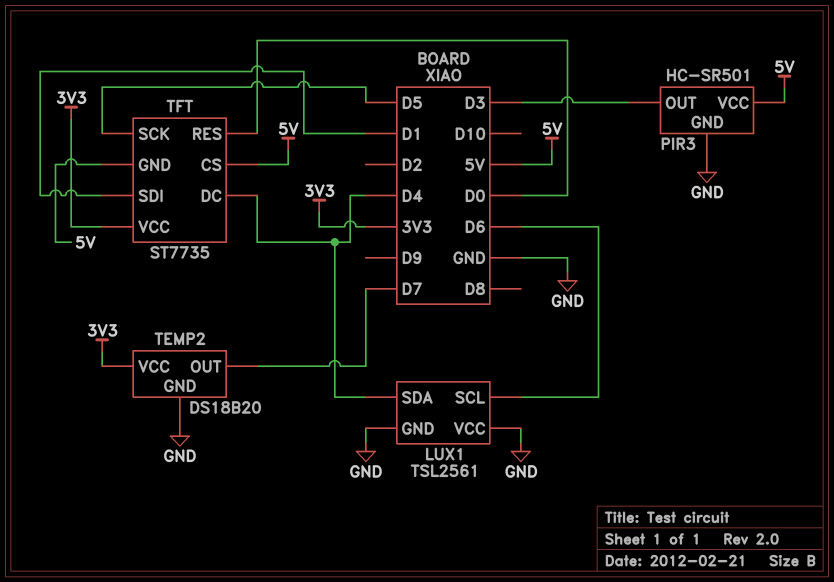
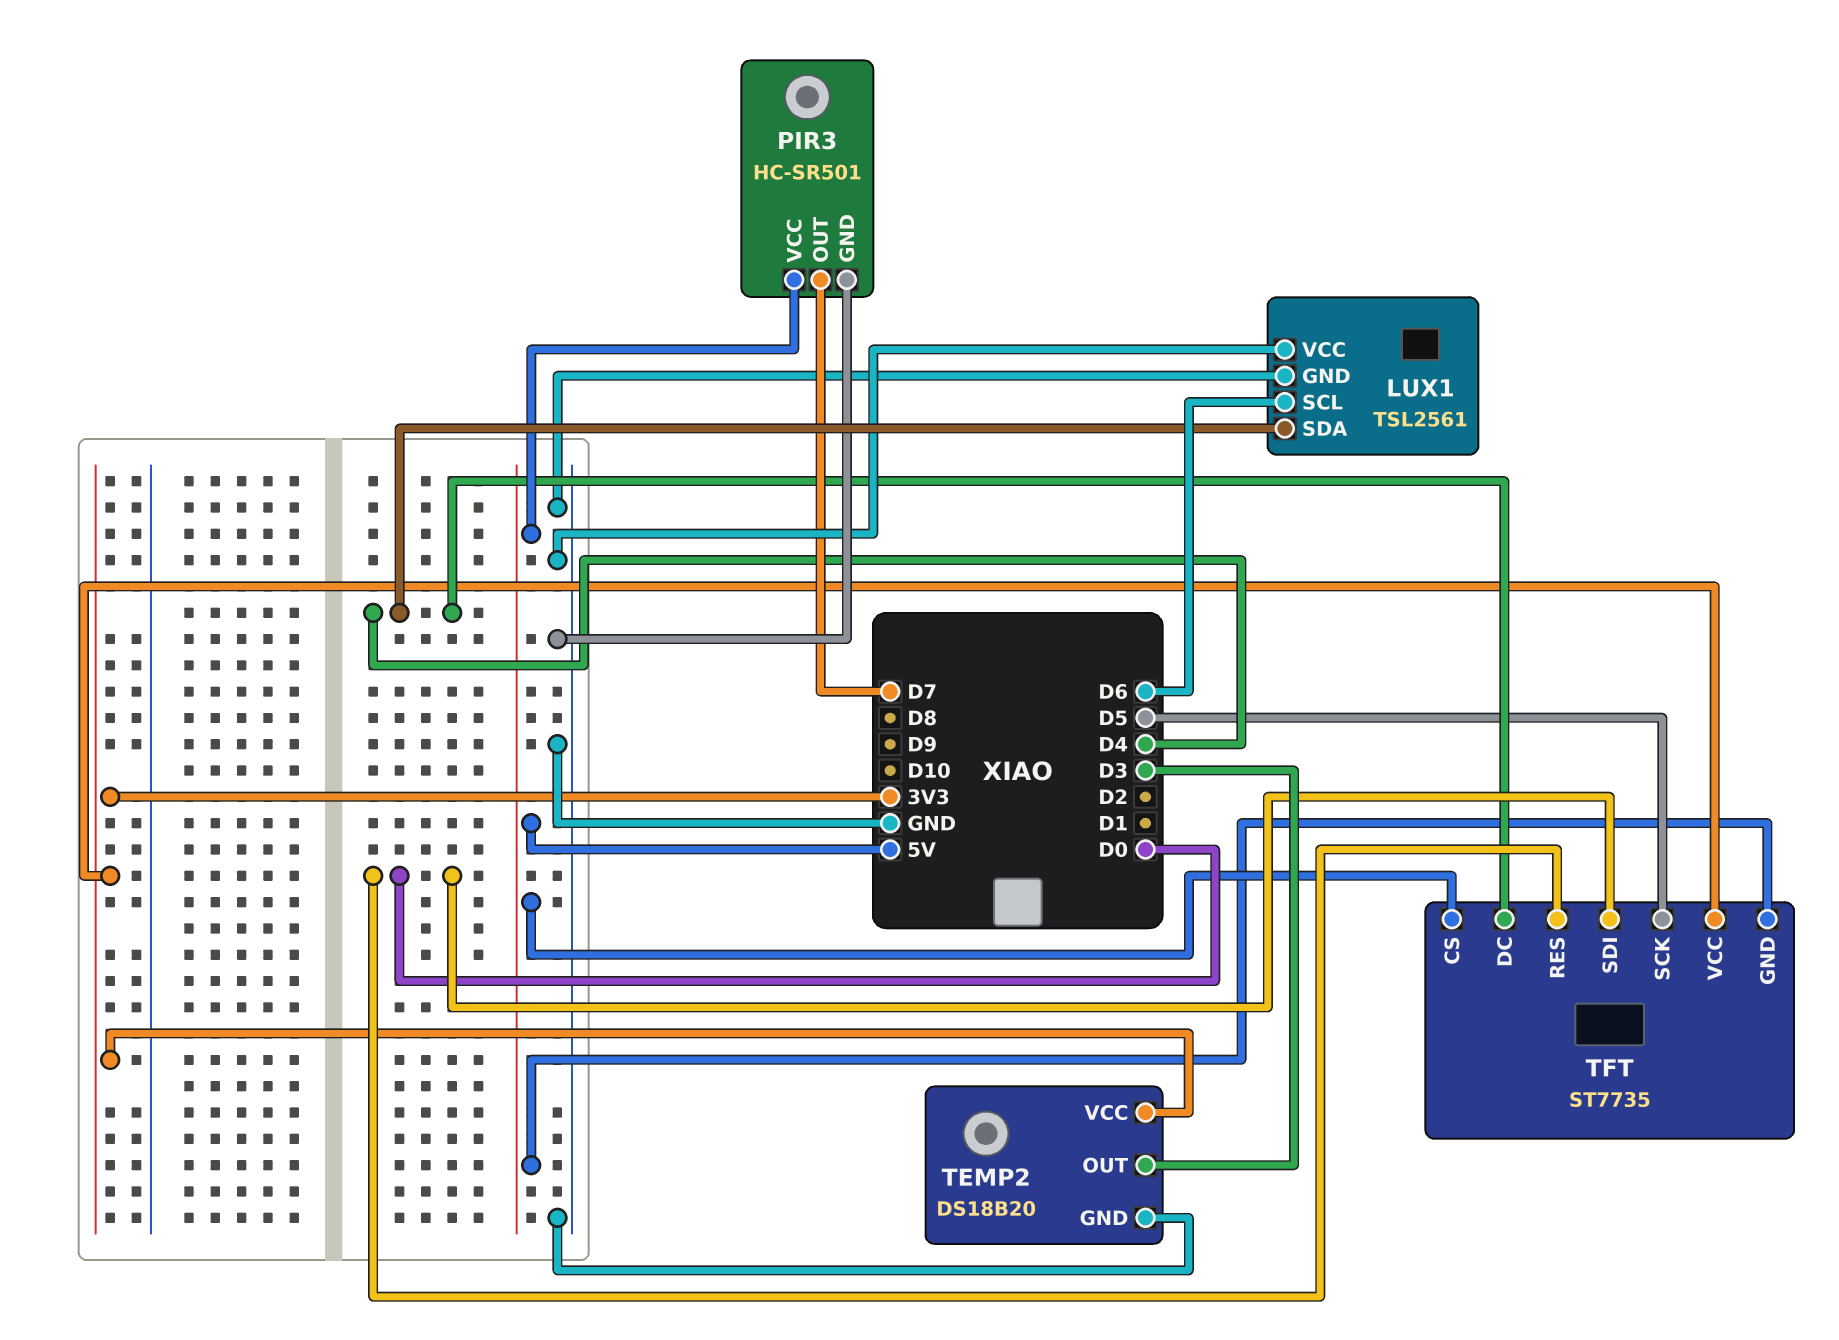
PIR3 pin OUT: D3 -> D7
TEMP2 pin OUT: D7 -> D3
TFT pin SDI: D1 -> D0

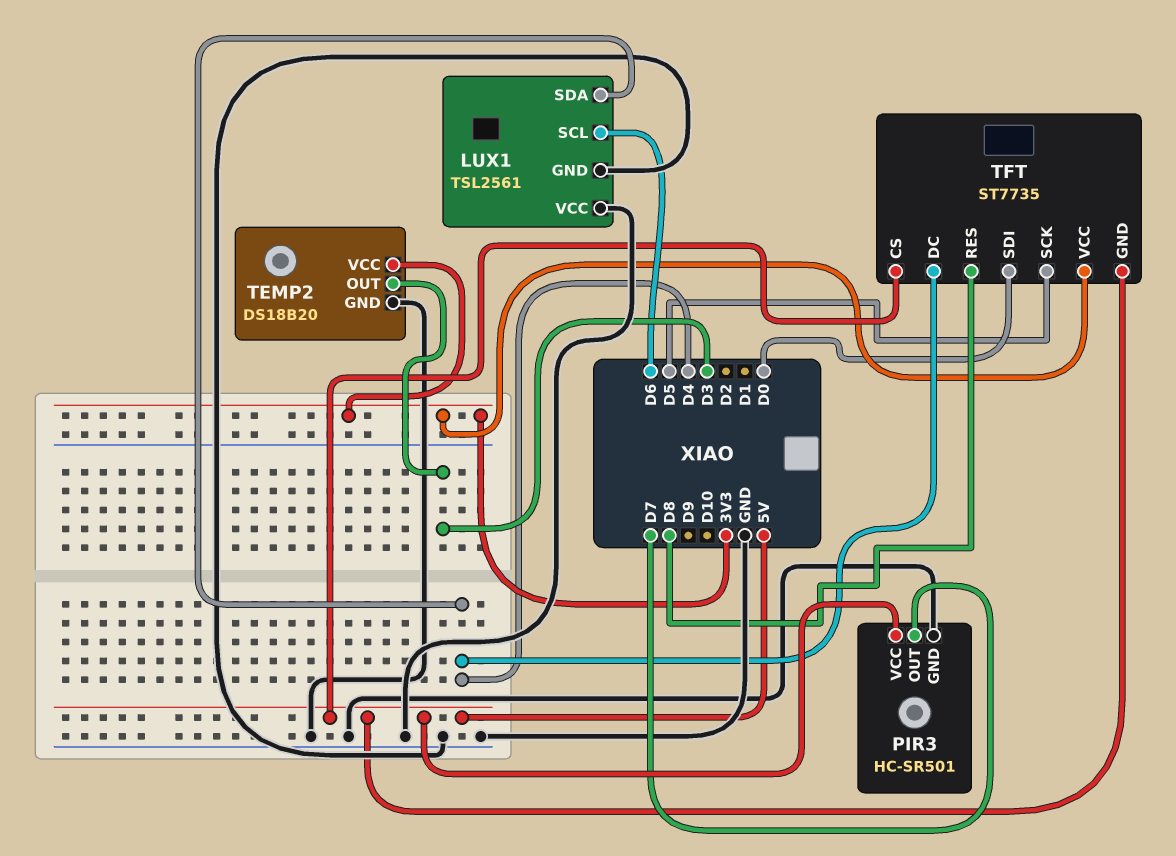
TFT pin RES: D0 -> D8

